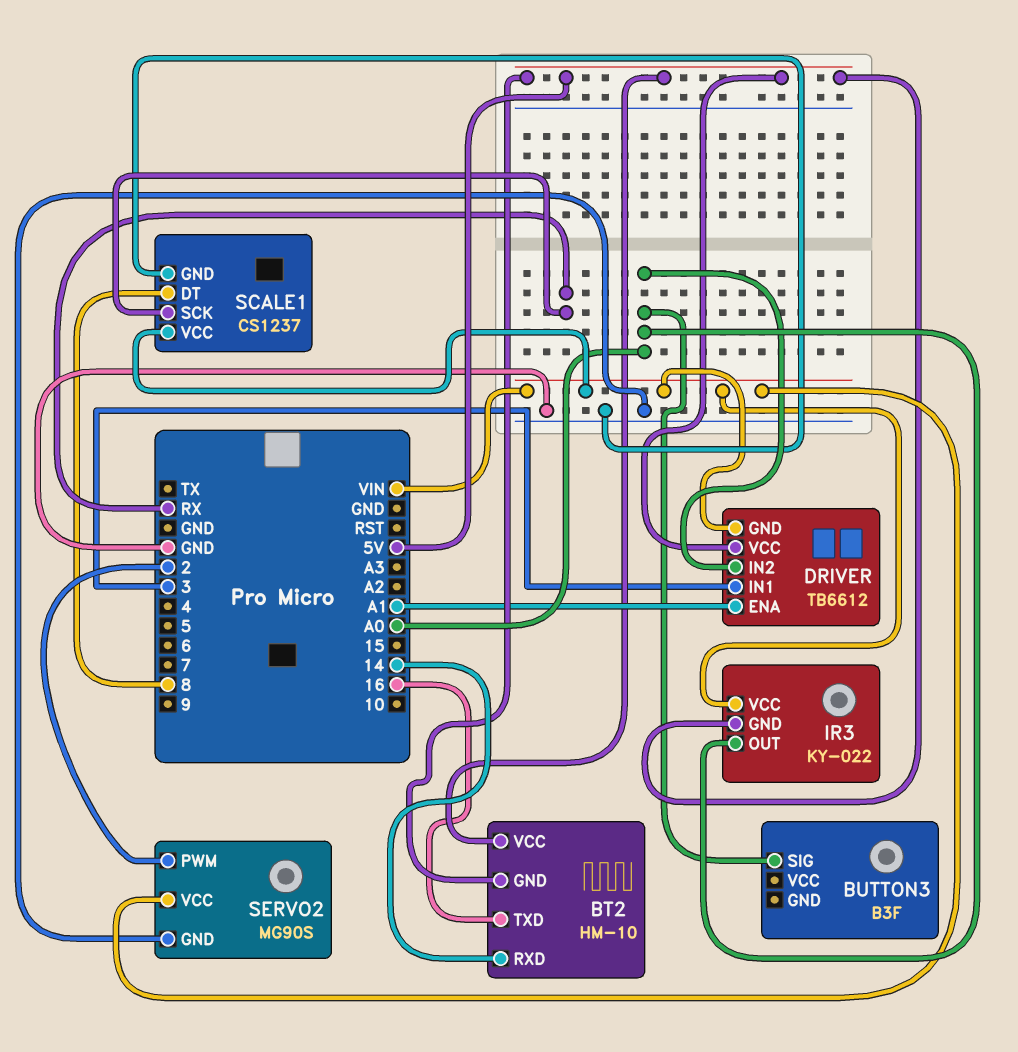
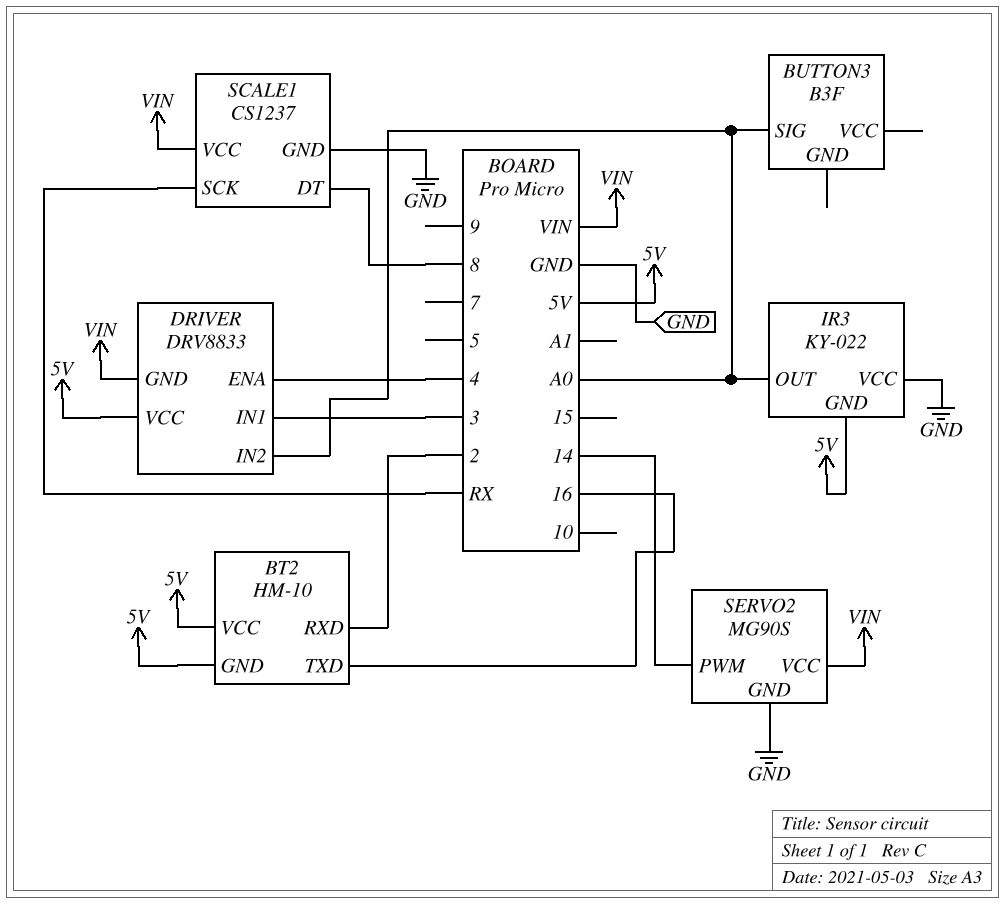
BT2 pin RXD: 14 -> 2
DRIVER: TB6612 -> DRV8833
DRIVER pin ENA: A1 -> 4
IR3 pin VCC: VIN -> GND
SERVO2 pin PWM: 2 -> 14

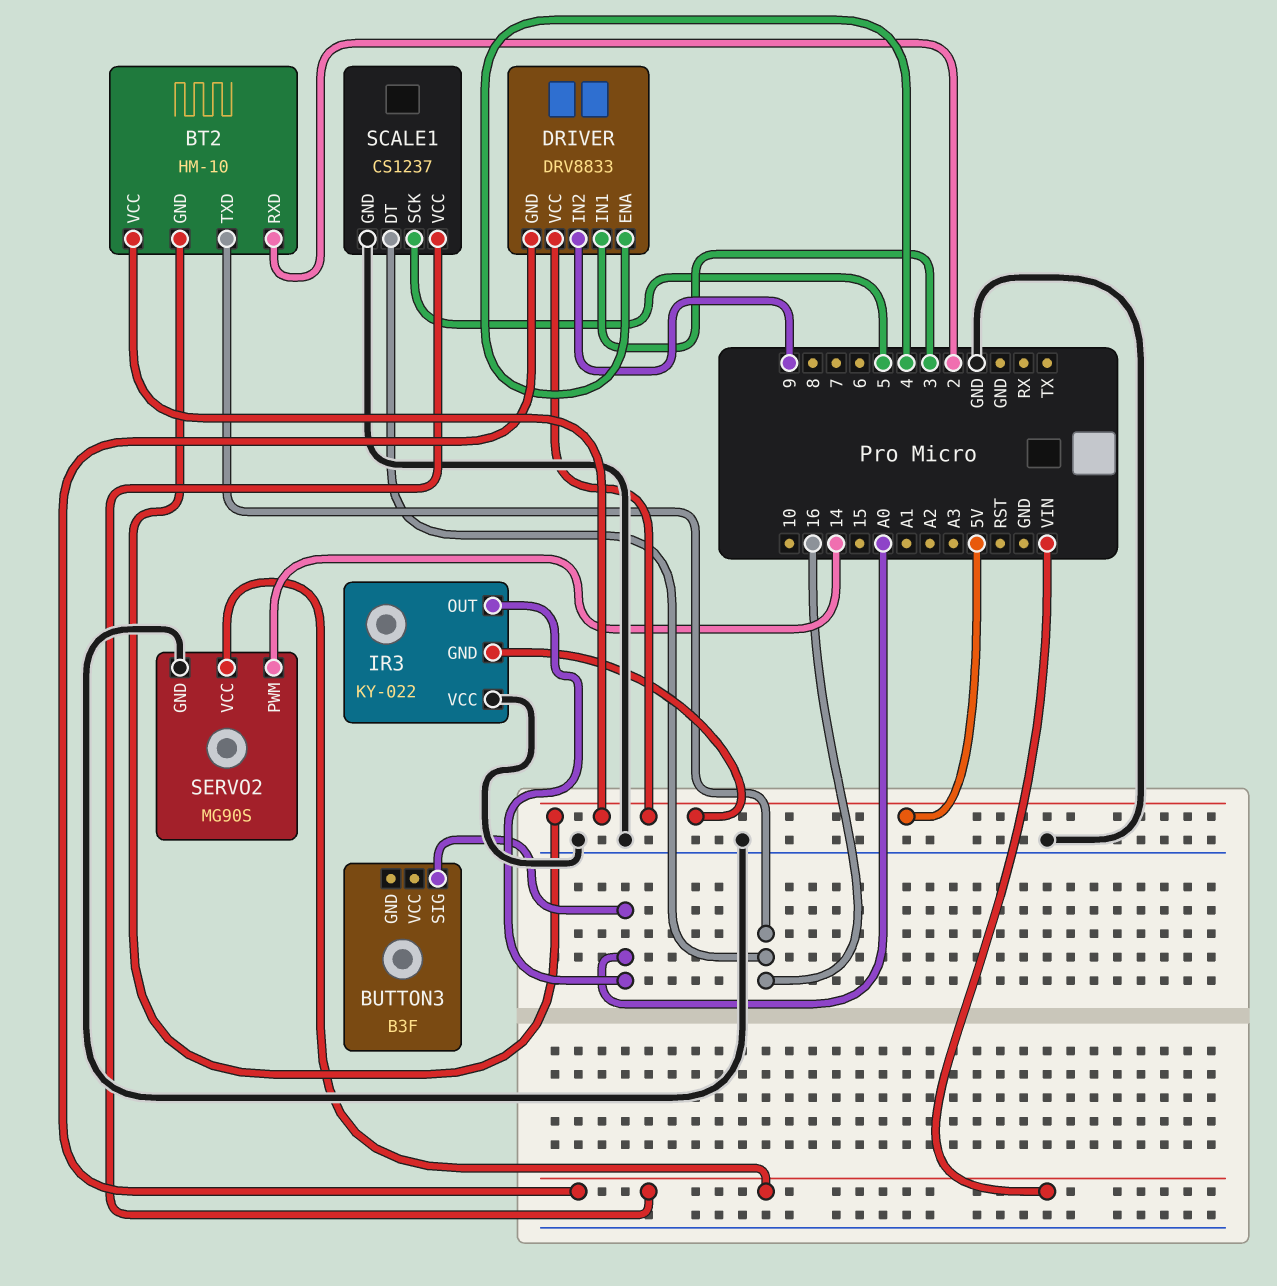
DRIVER pin IN2: A0 -> 9
SCALE1 pin DT: 8 -> 16
SCALE1 pin SCK: RX -> 5

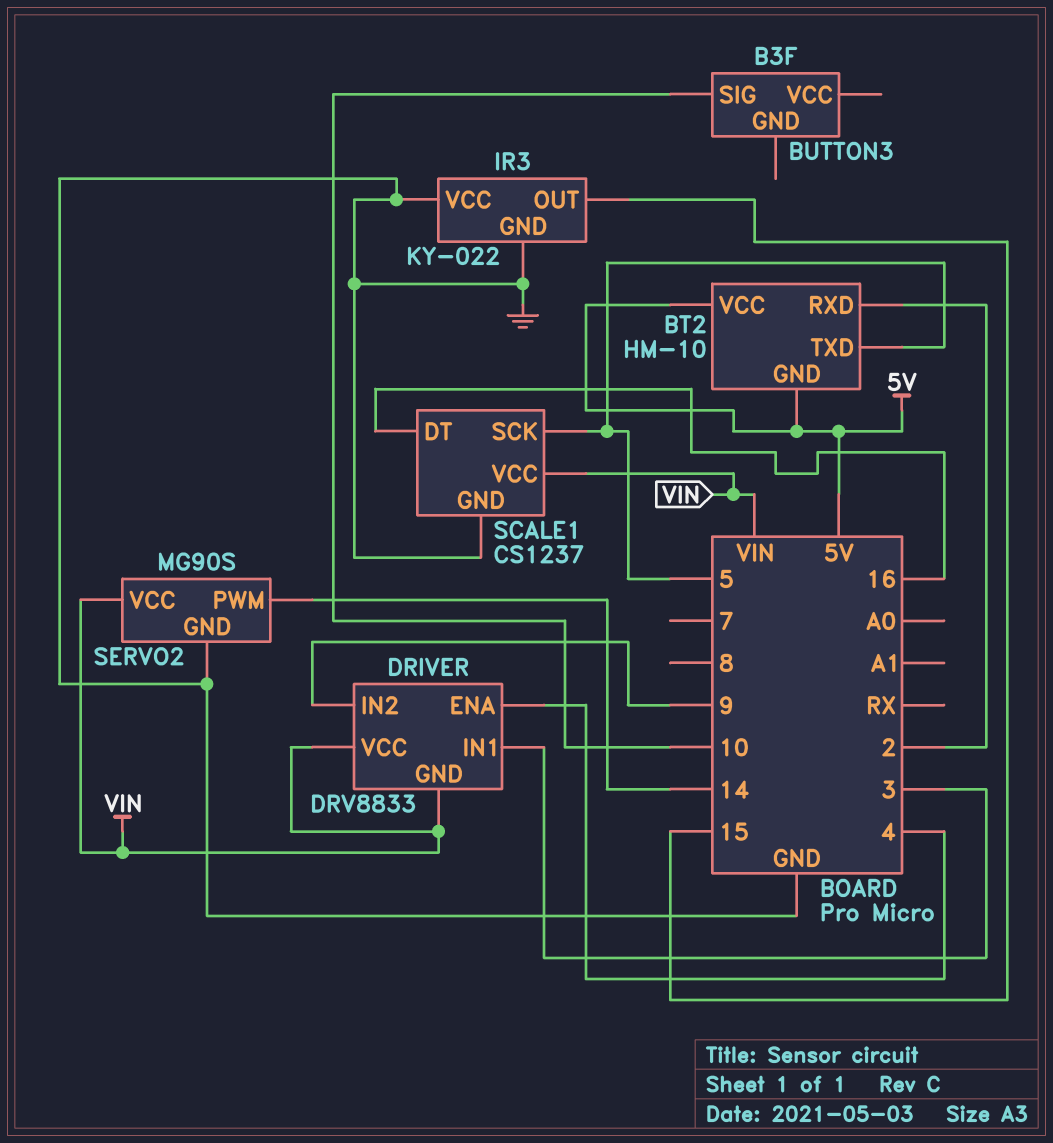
BT2 pin TXD: 16 -> 5
BUTTON3 pin SIG: A0 -> 10
DRIVER pin VCC: 5V -> VIN
IR3 pin GND: 5V -> GND
IR3 pin OUT: A0 -> 15

